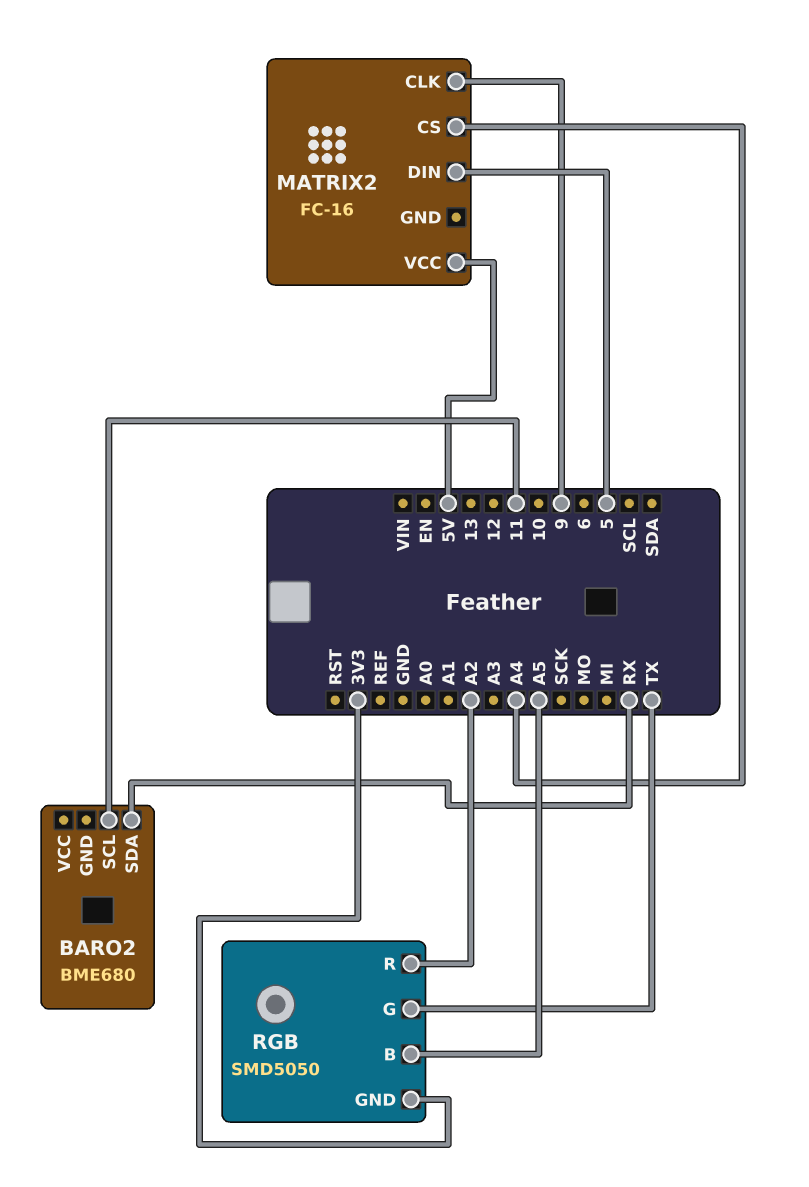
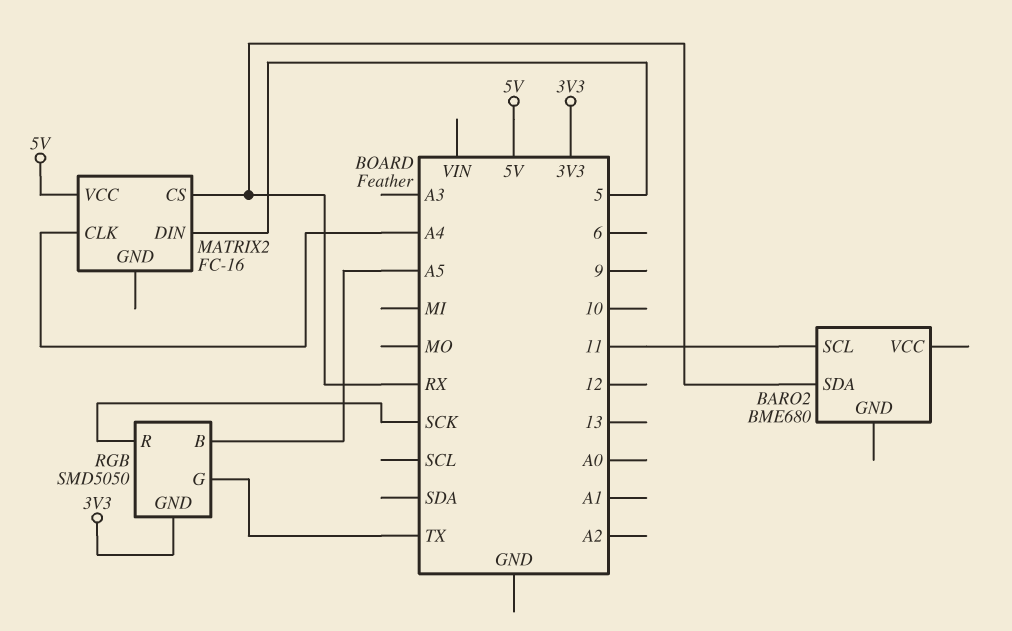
MATRIX2 pin CLK: 9 -> A4
MATRIX2 pin CS: A4 -> RX
RGB pin R: A2 -> SCK

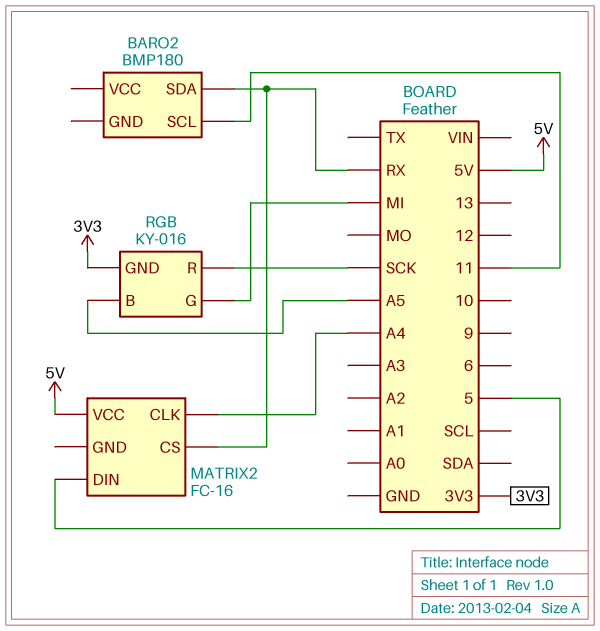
BARO2: BME680 -> BMP180
RGB: SMD5050 -> KY-016
RGB pin G: TX -> MI

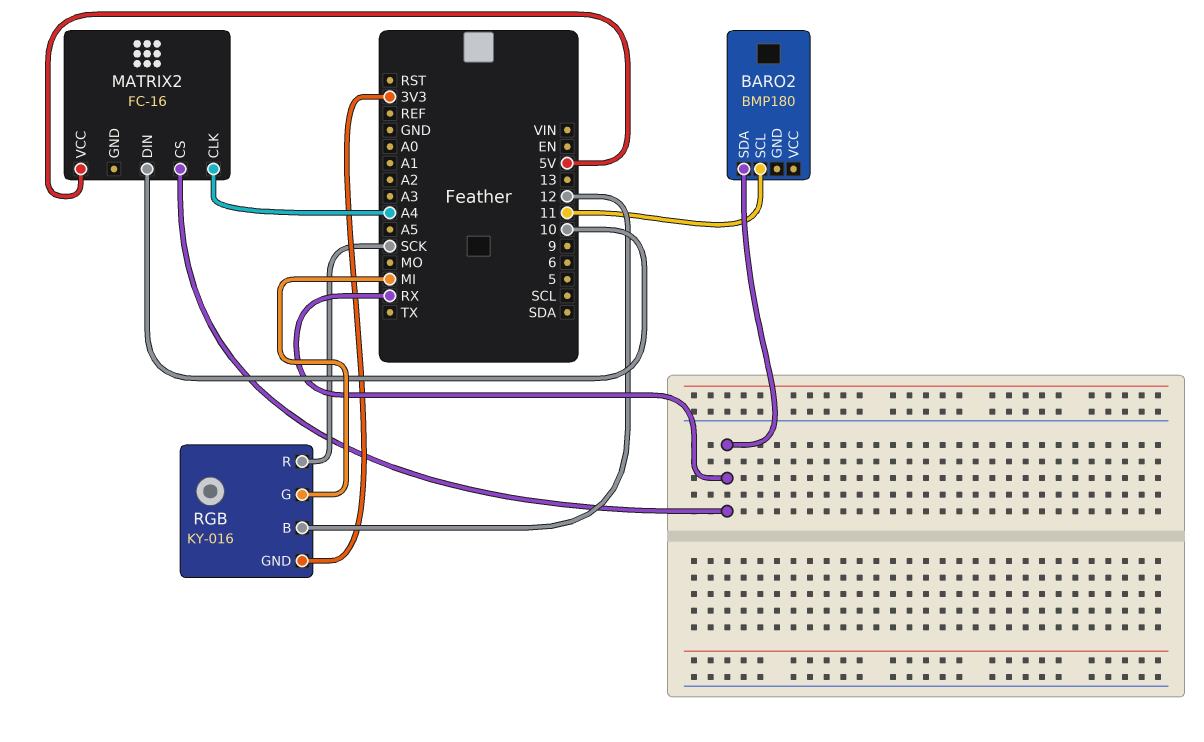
MATRIX2 pin DIN: 5 -> 10
RGB pin B: A5 -> 12

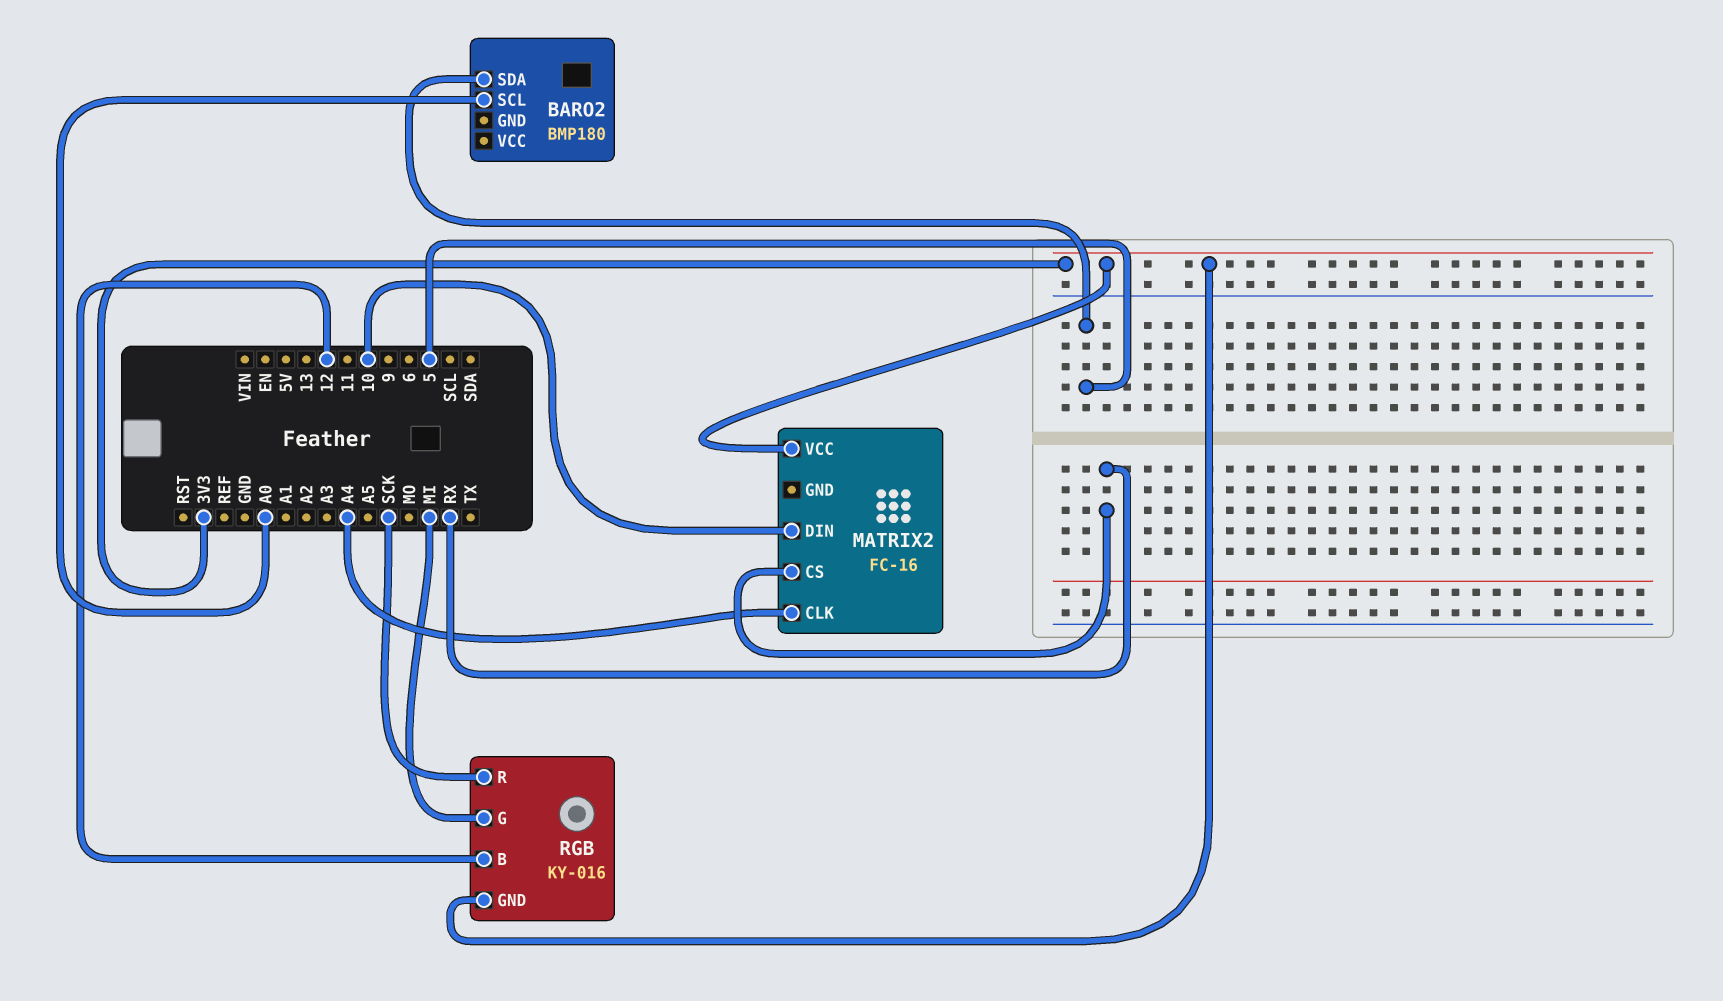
BARO2 pin SCL: 11 -> A0
BARO2 pin SDA: RX -> 5
MATRIX2 pin VCC: 5V -> 3V3

